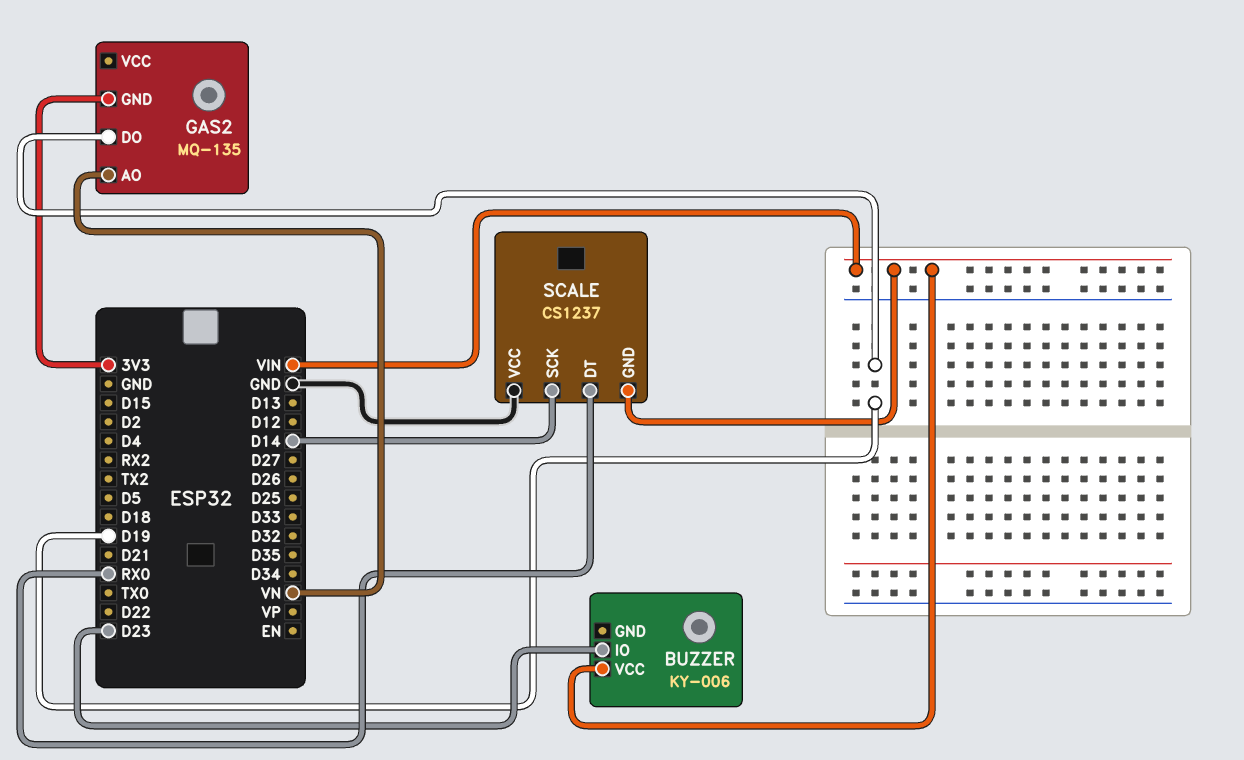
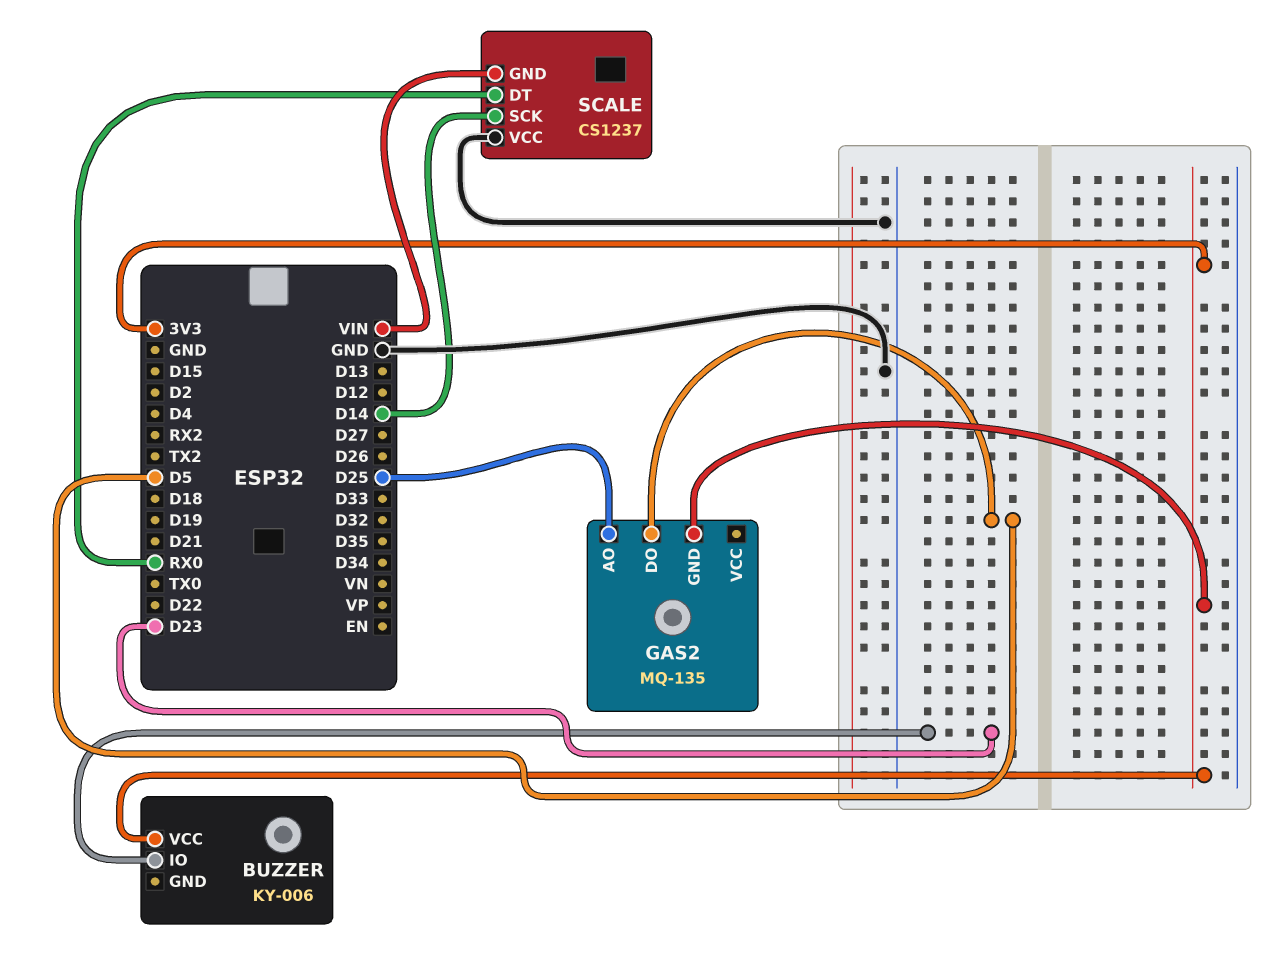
BUZZER pin VCC: VIN -> 3V3
GAS2 pin AO: VN -> D25
GAS2 pin DO: D19 -> D5

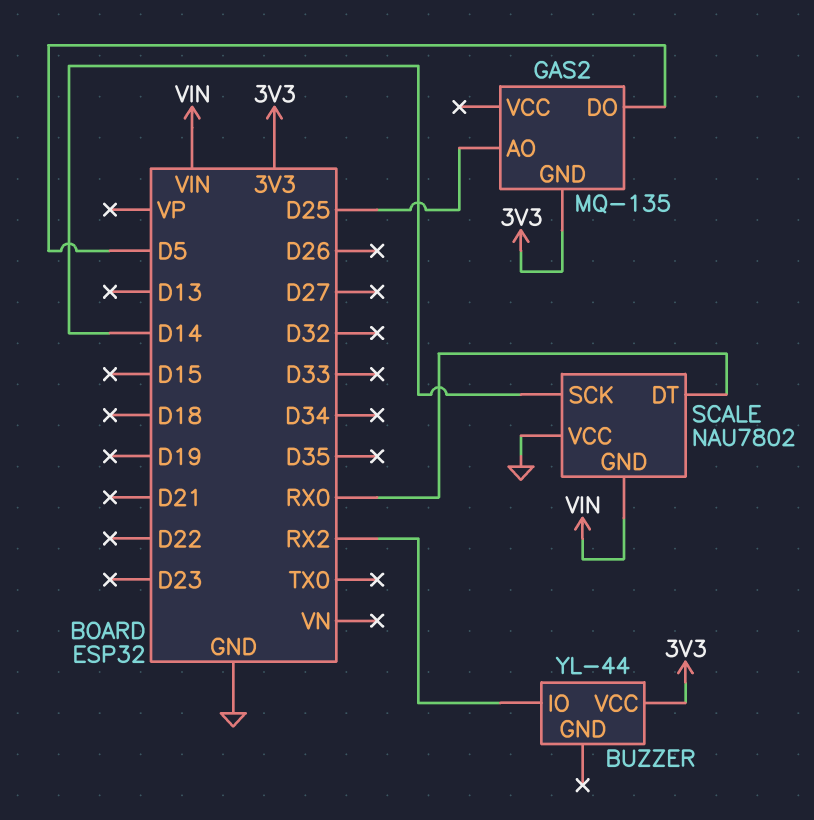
BUZZER: KY-006 -> YL-44
BUZZER pin IO: D23 -> RX2
SCALE: CS1237 -> NAU7802

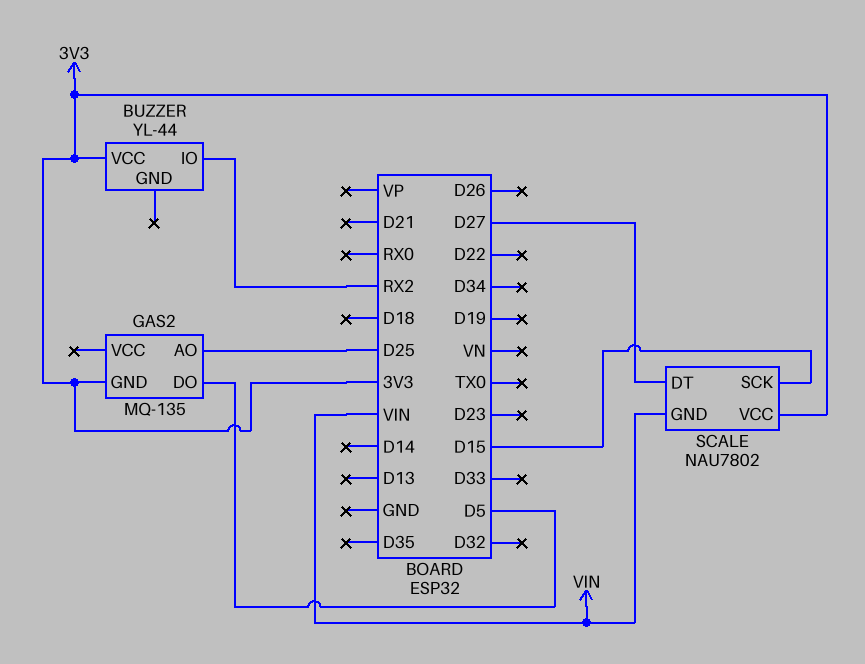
SCALE pin DT: RX0 -> D27
SCALE pin SCK: D14 -> D15
SCALE pin VCC: GND -> 3V3

